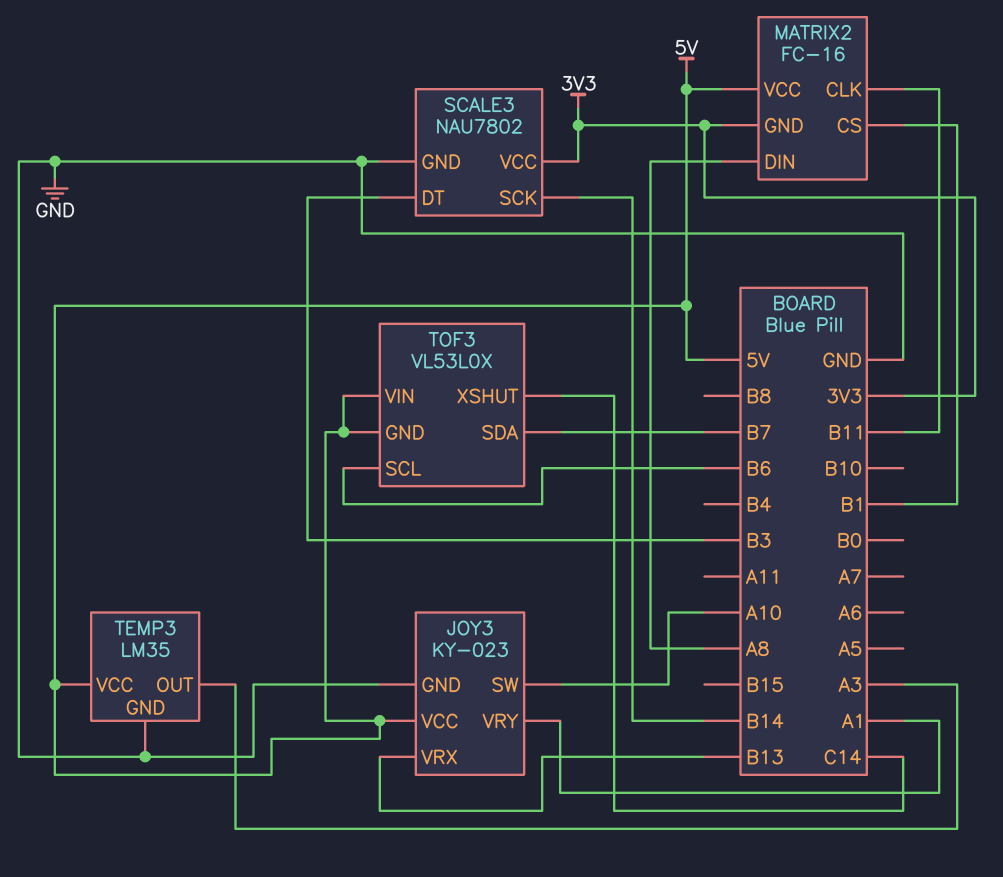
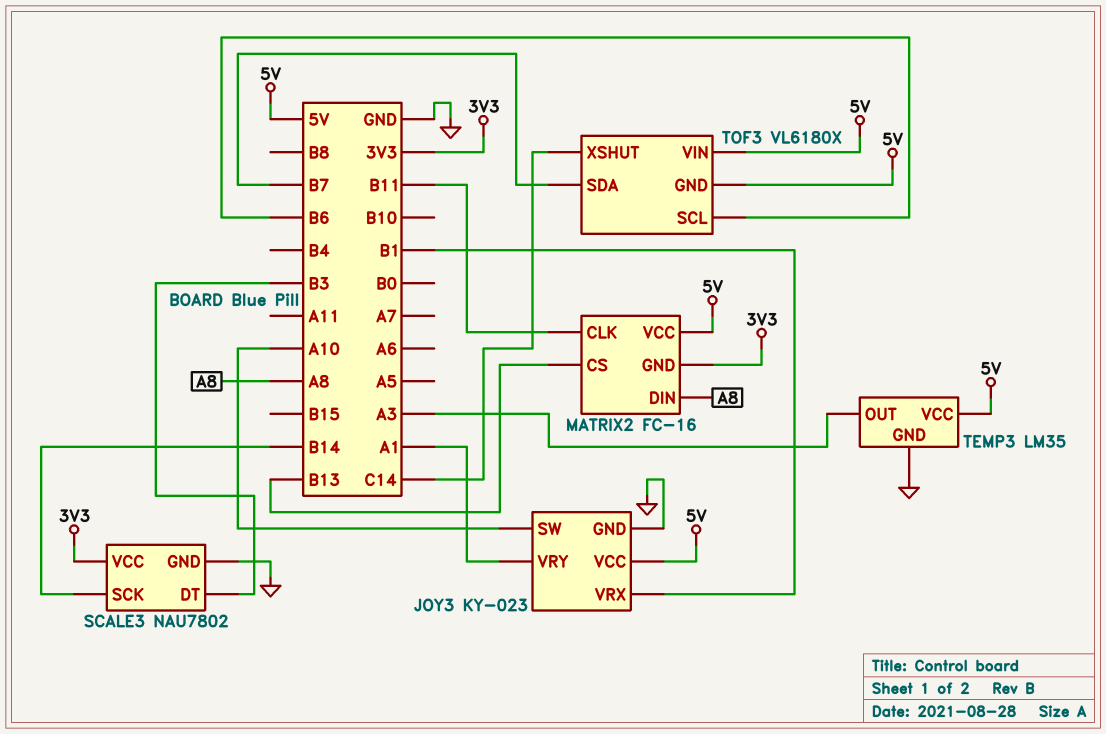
JOY3 pin VRX: B13 -> B1
MATRIX2 pin CS: B1 -> B13
TOF3: VL53L0X -> VL6180X

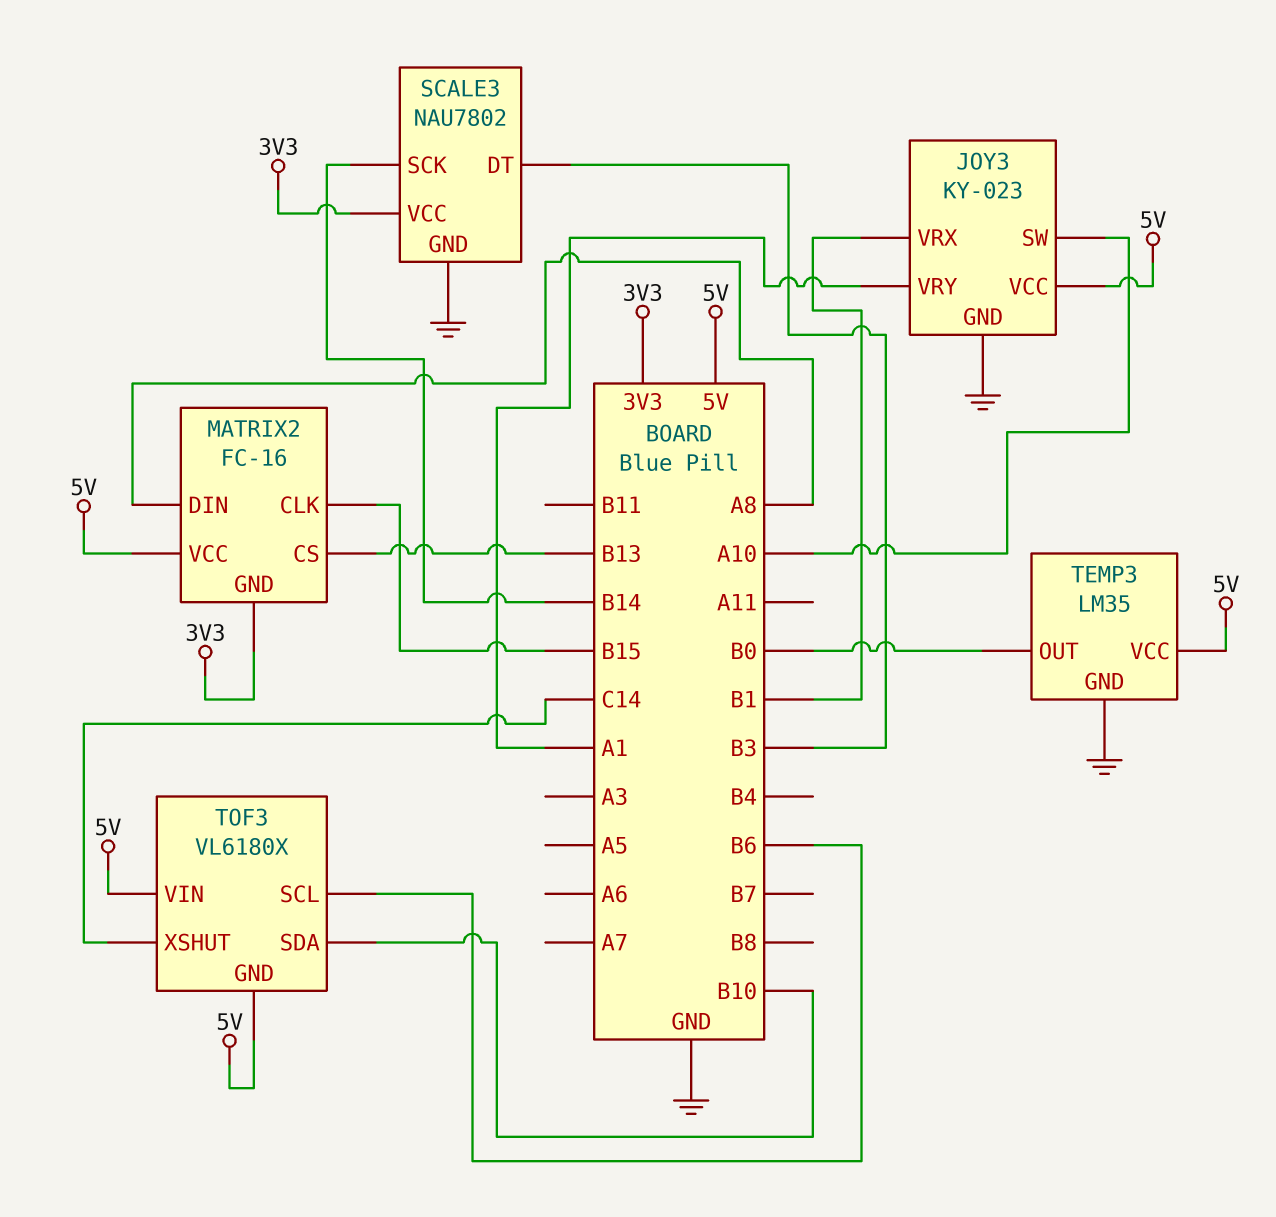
MATRIX2 pin CLK: B11 -> B15
TEMP3 pin OUT: A3 -> B0
TOF3 pin SDA: B7 -> B10

